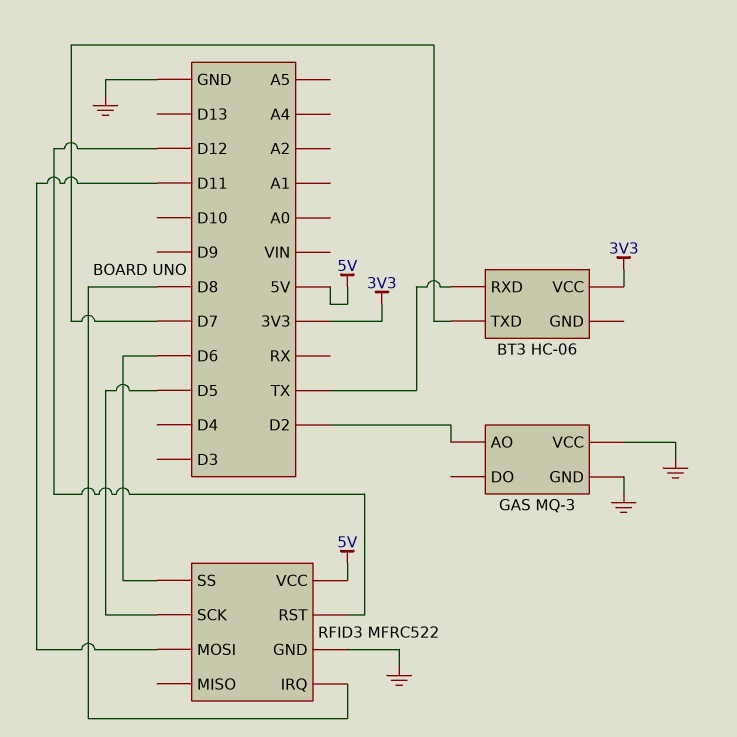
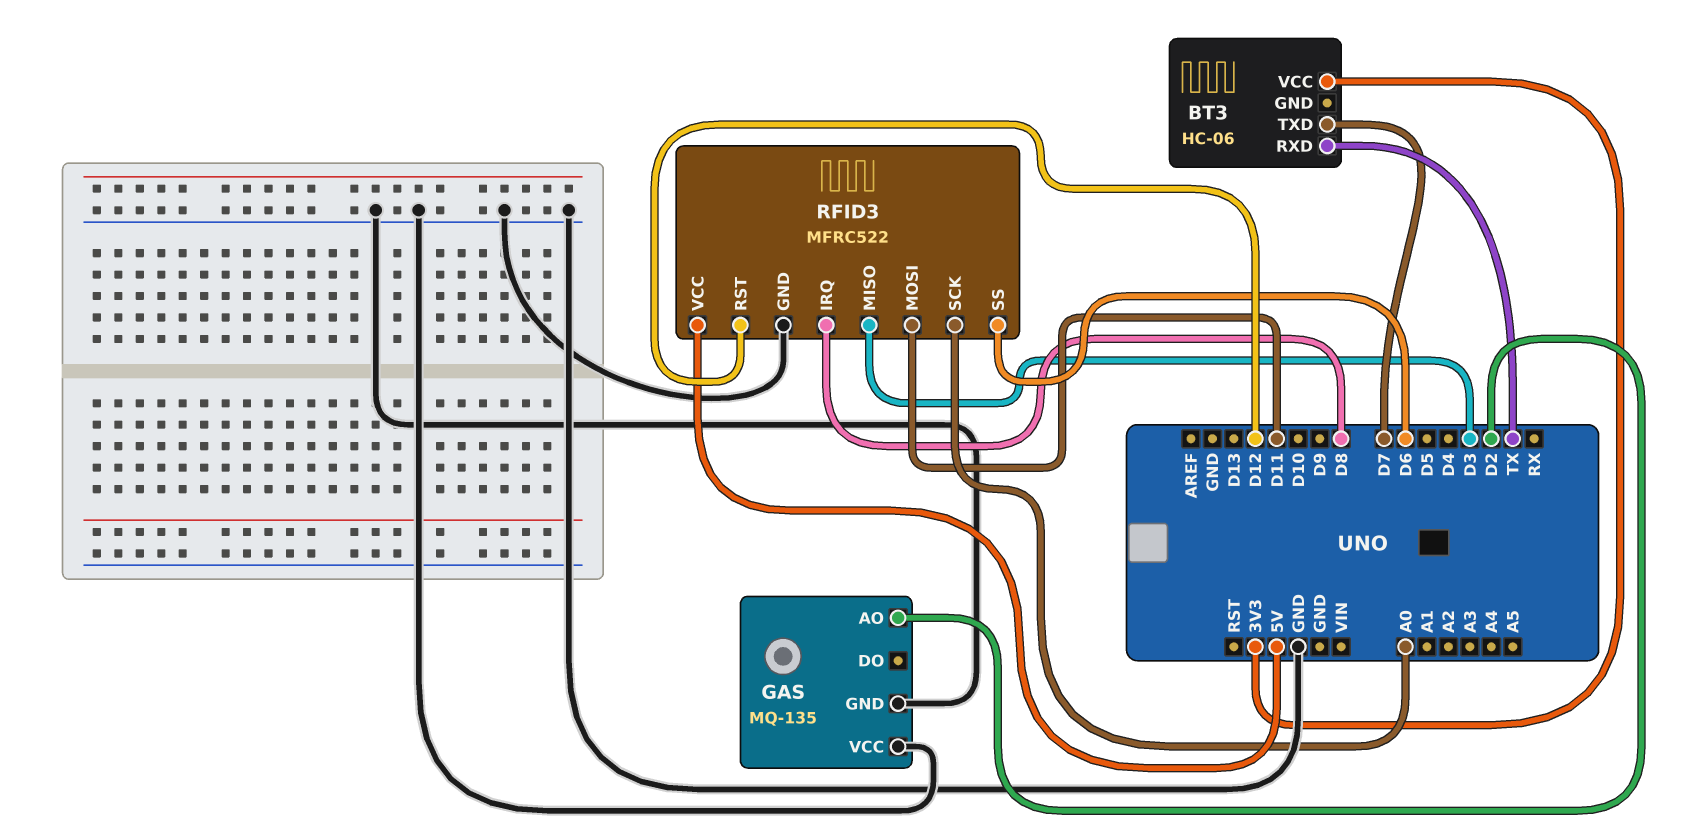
GAS: MQ-3 -> MQ-135
RFID3 pin MISO: none -> D3
RFID3 pin SCK: D5 -> A0

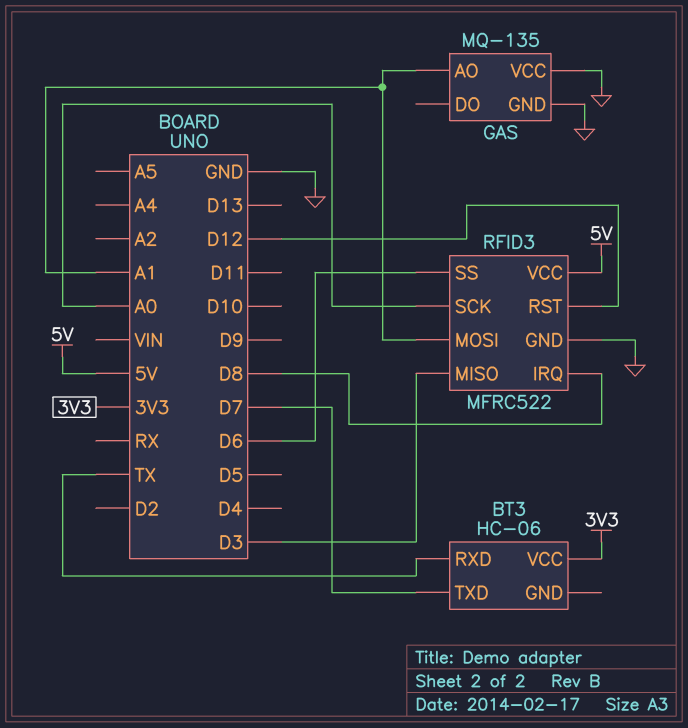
GAS pin AO: D2 -> A1
RFID3 pin MOSI: D11 -> A1

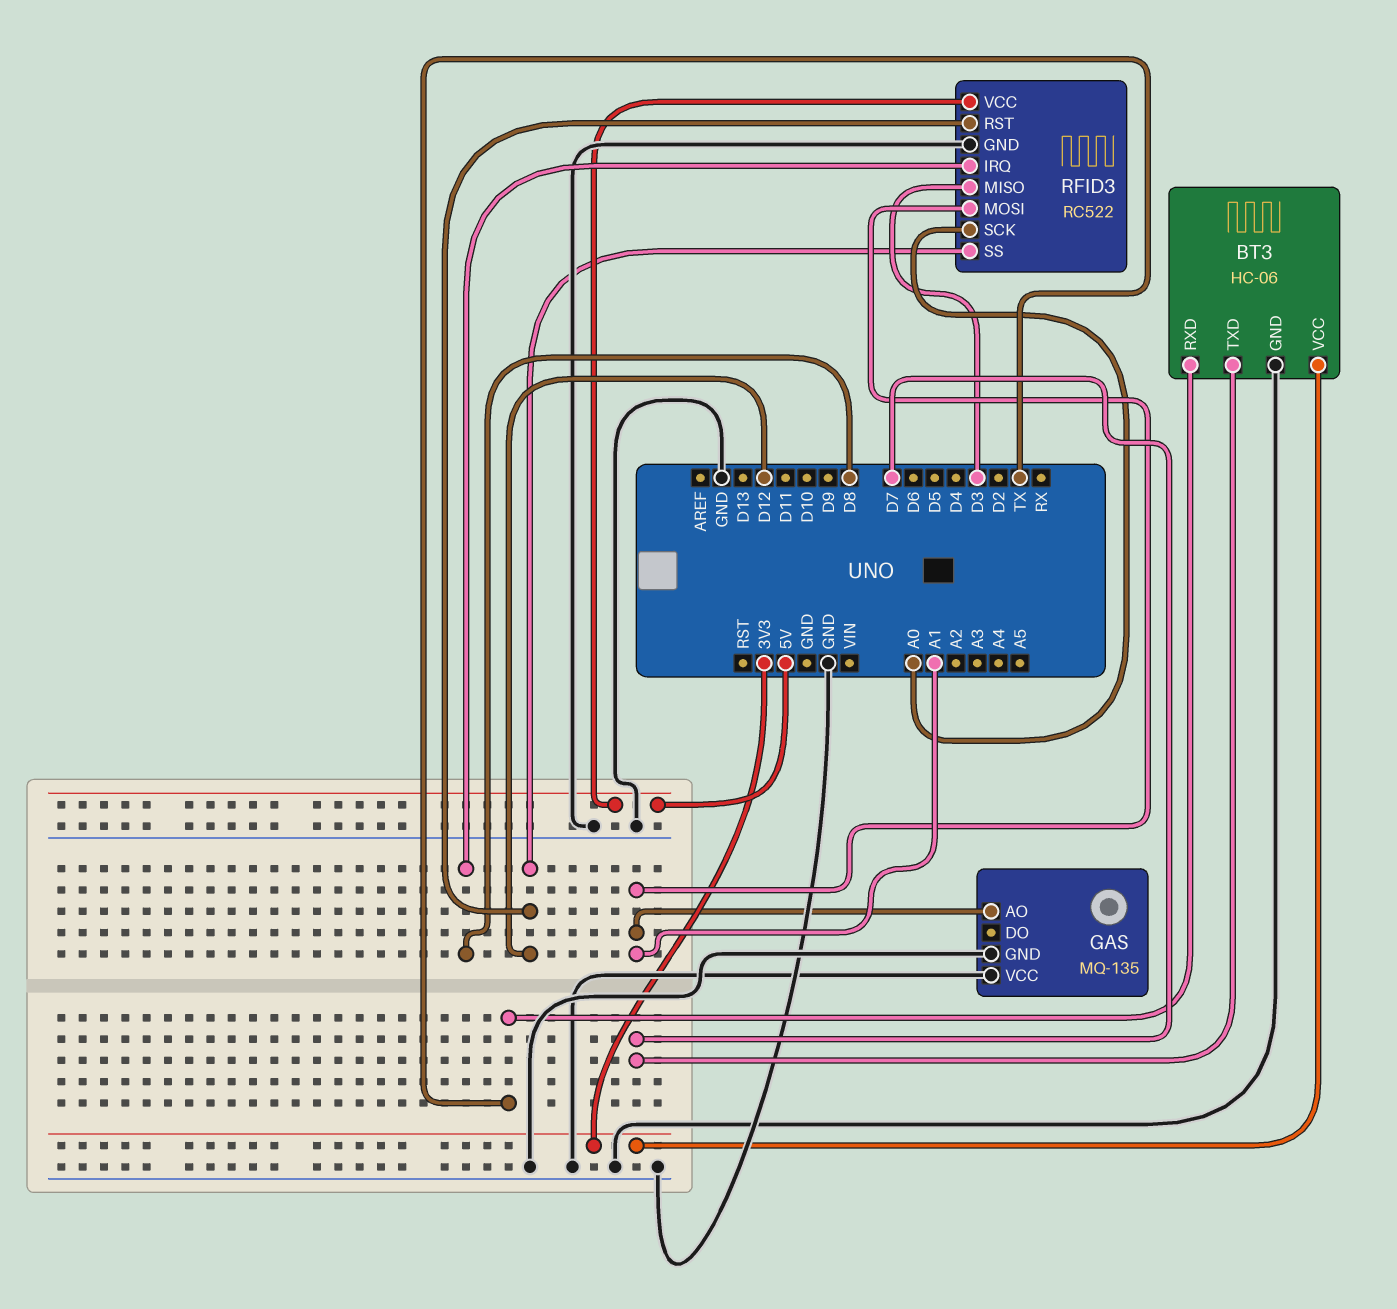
BT3 pin GND: none -> GND
RFID3: MFRC522 -> RC522
RFID3 pin SS: D6 -> D12

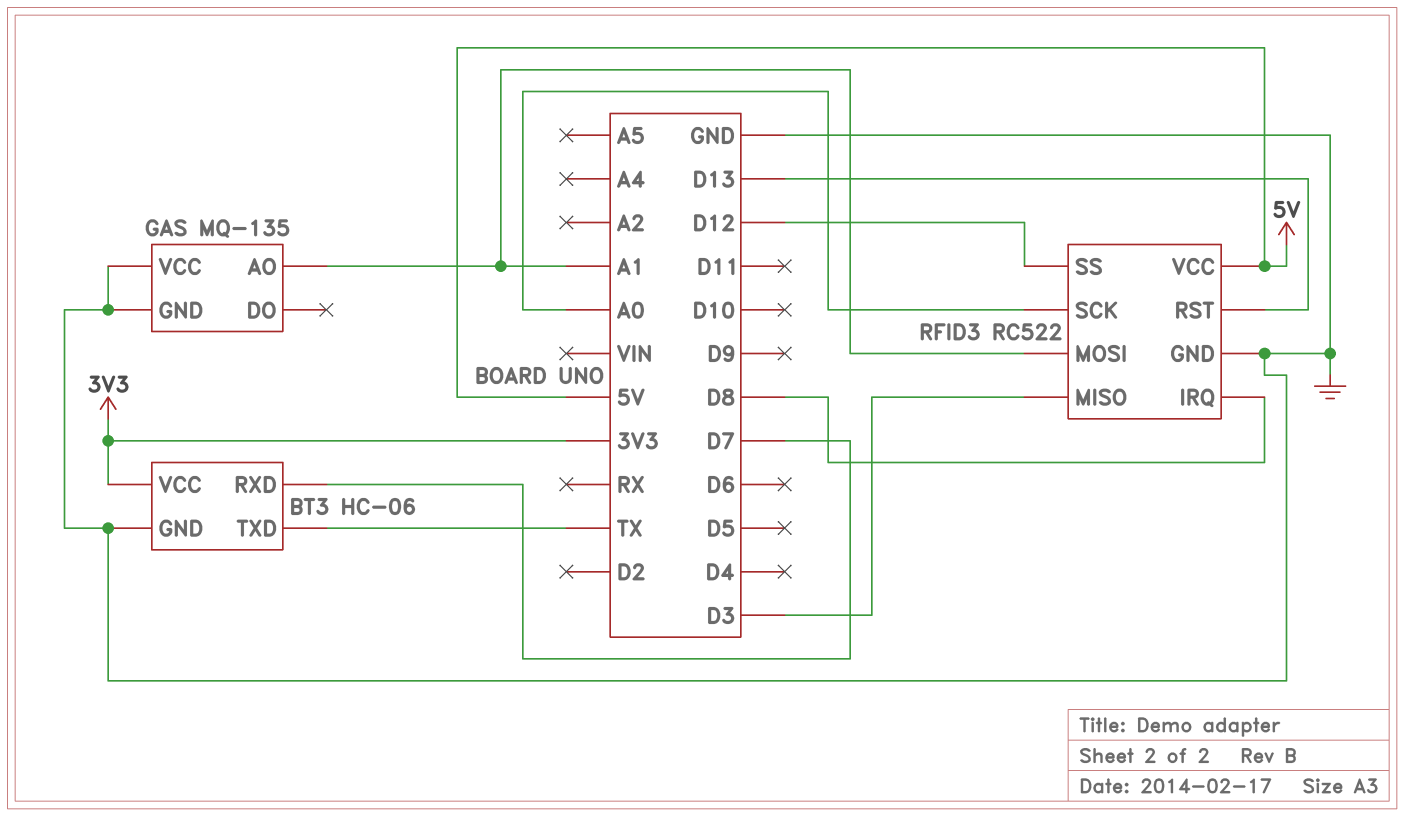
BT3 pin RXD: TX -> D7
BT3 pin TXD: D7 -> TX
RFID3 pin RST: D12 -> D13

